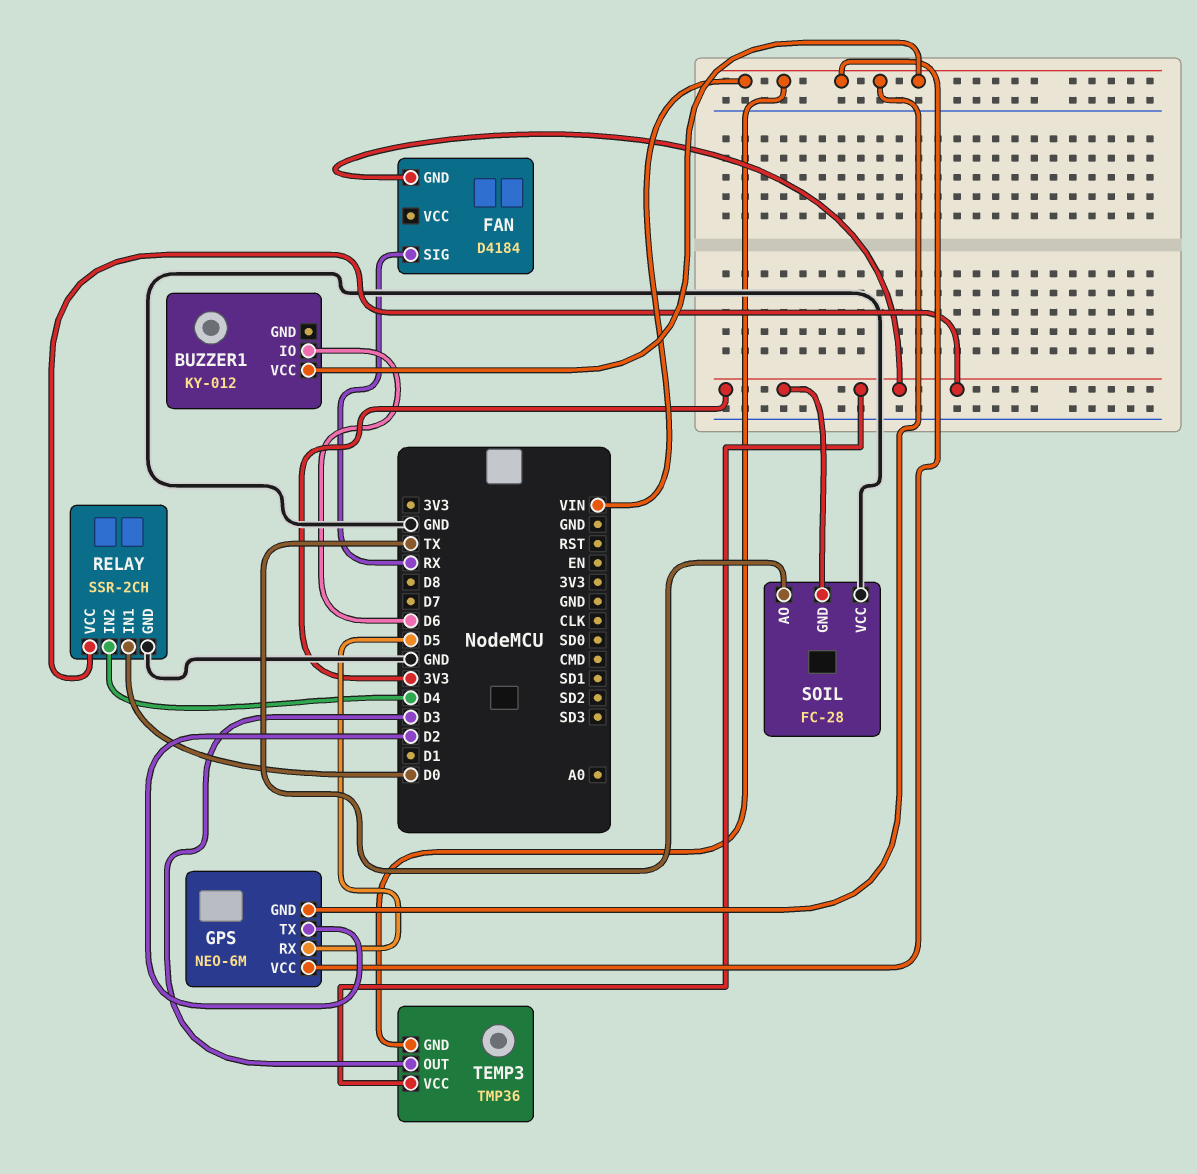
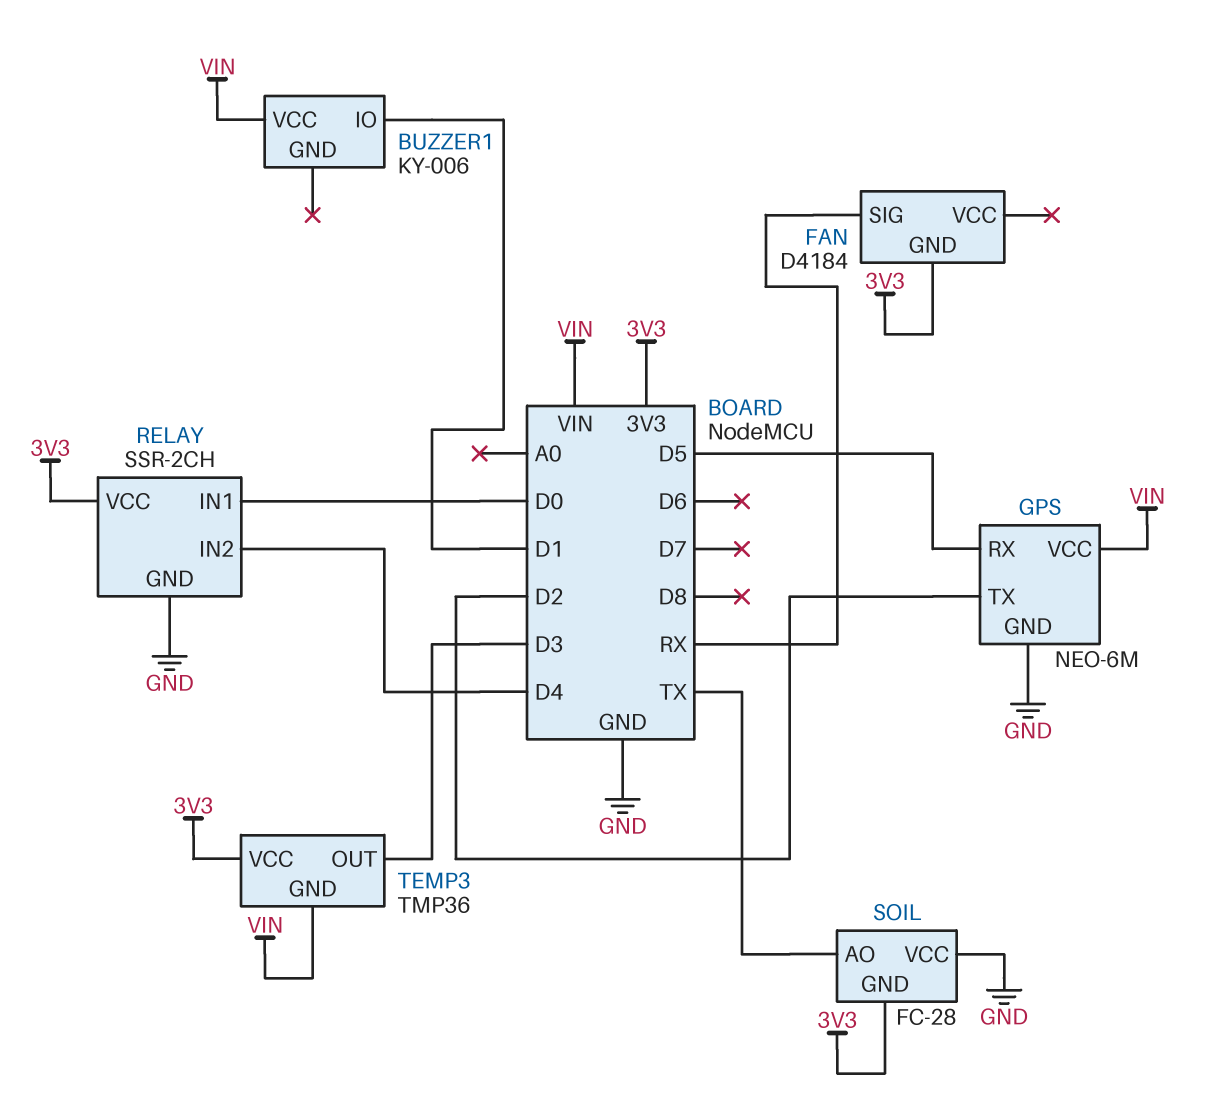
BUZZER1: KY-012 -> KY-006
BUZZER1 pin IO: D6 -> D1
GPS pin GND: VIN -> GND

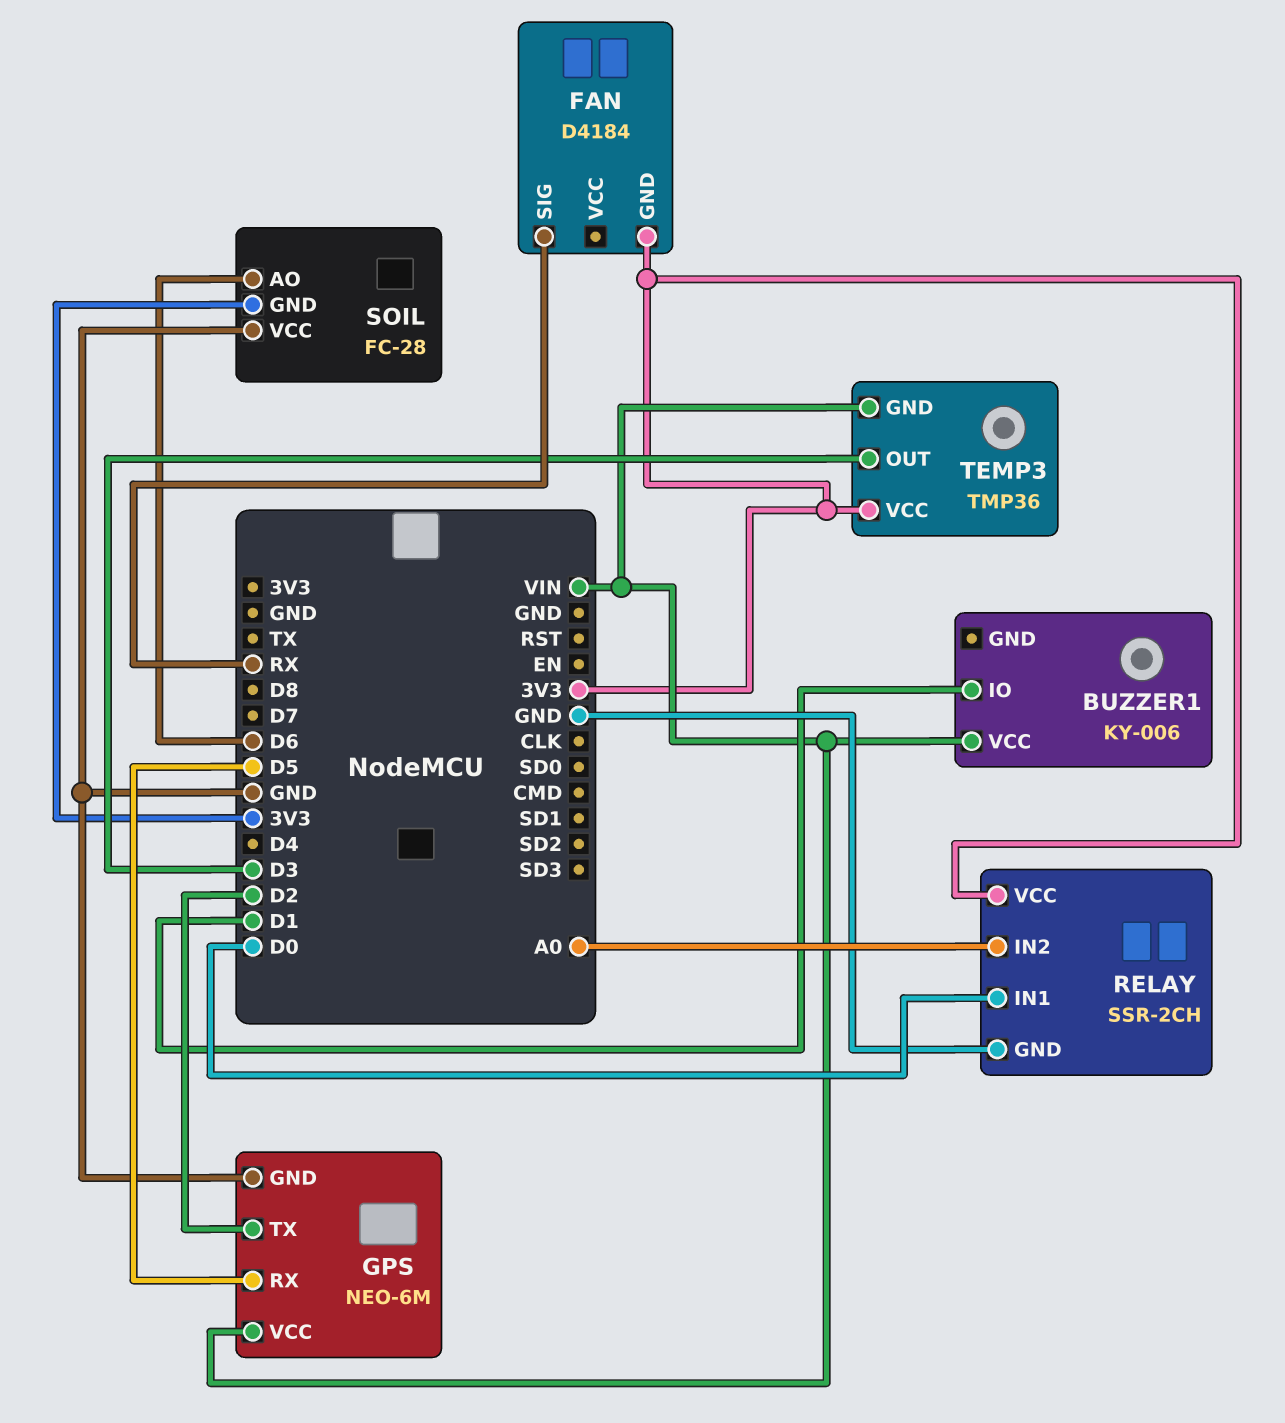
RELAY pin IN2: D4 -> A0
SOIL pin AO: TX -> D6

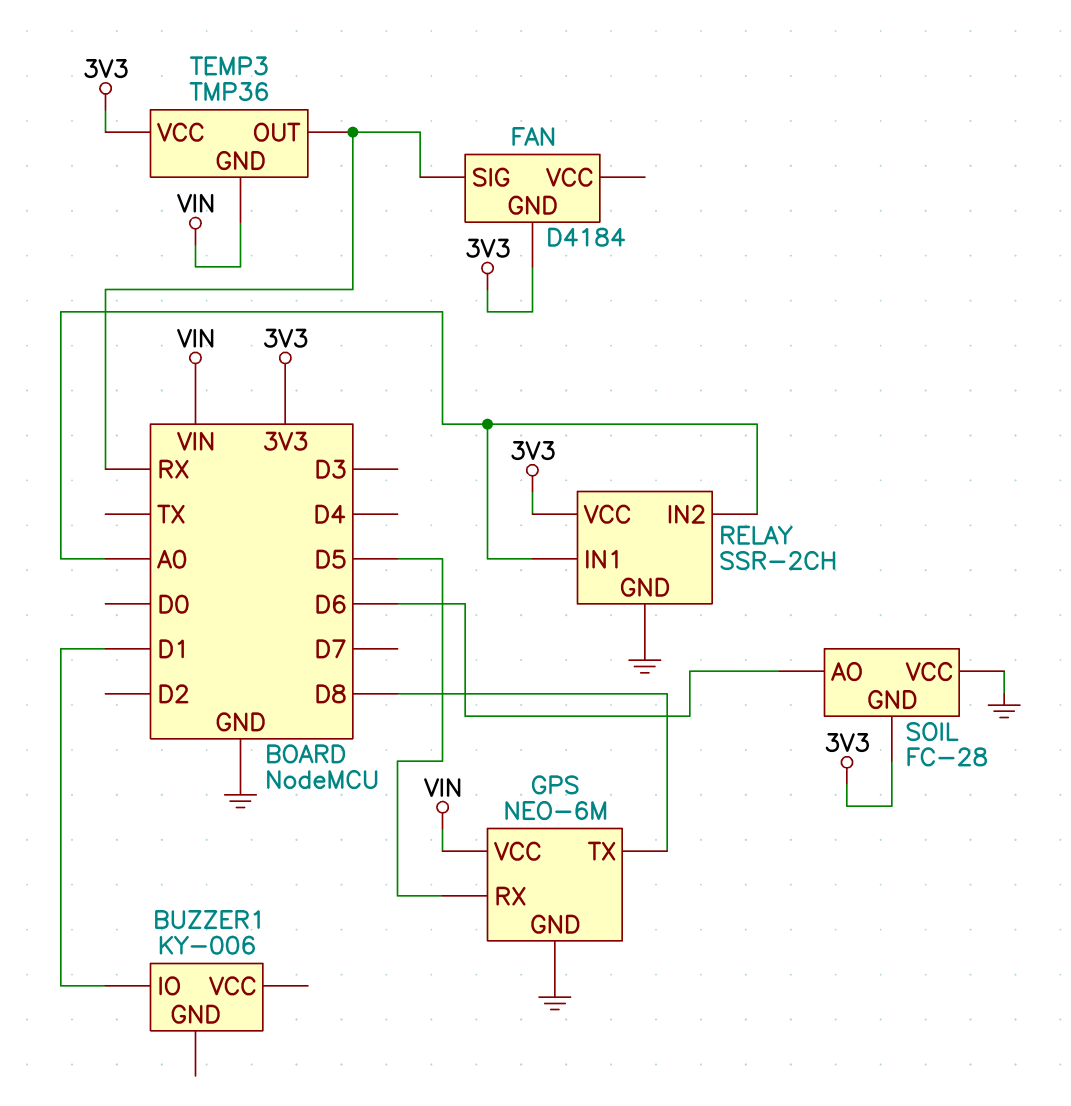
BUZZER1 pin VCC: VIN -> none
GPS pin TX: D2 -> D8
RELAY pin IN1: D0 -> A0
TEMP3 pin OUT: D3 -> RX

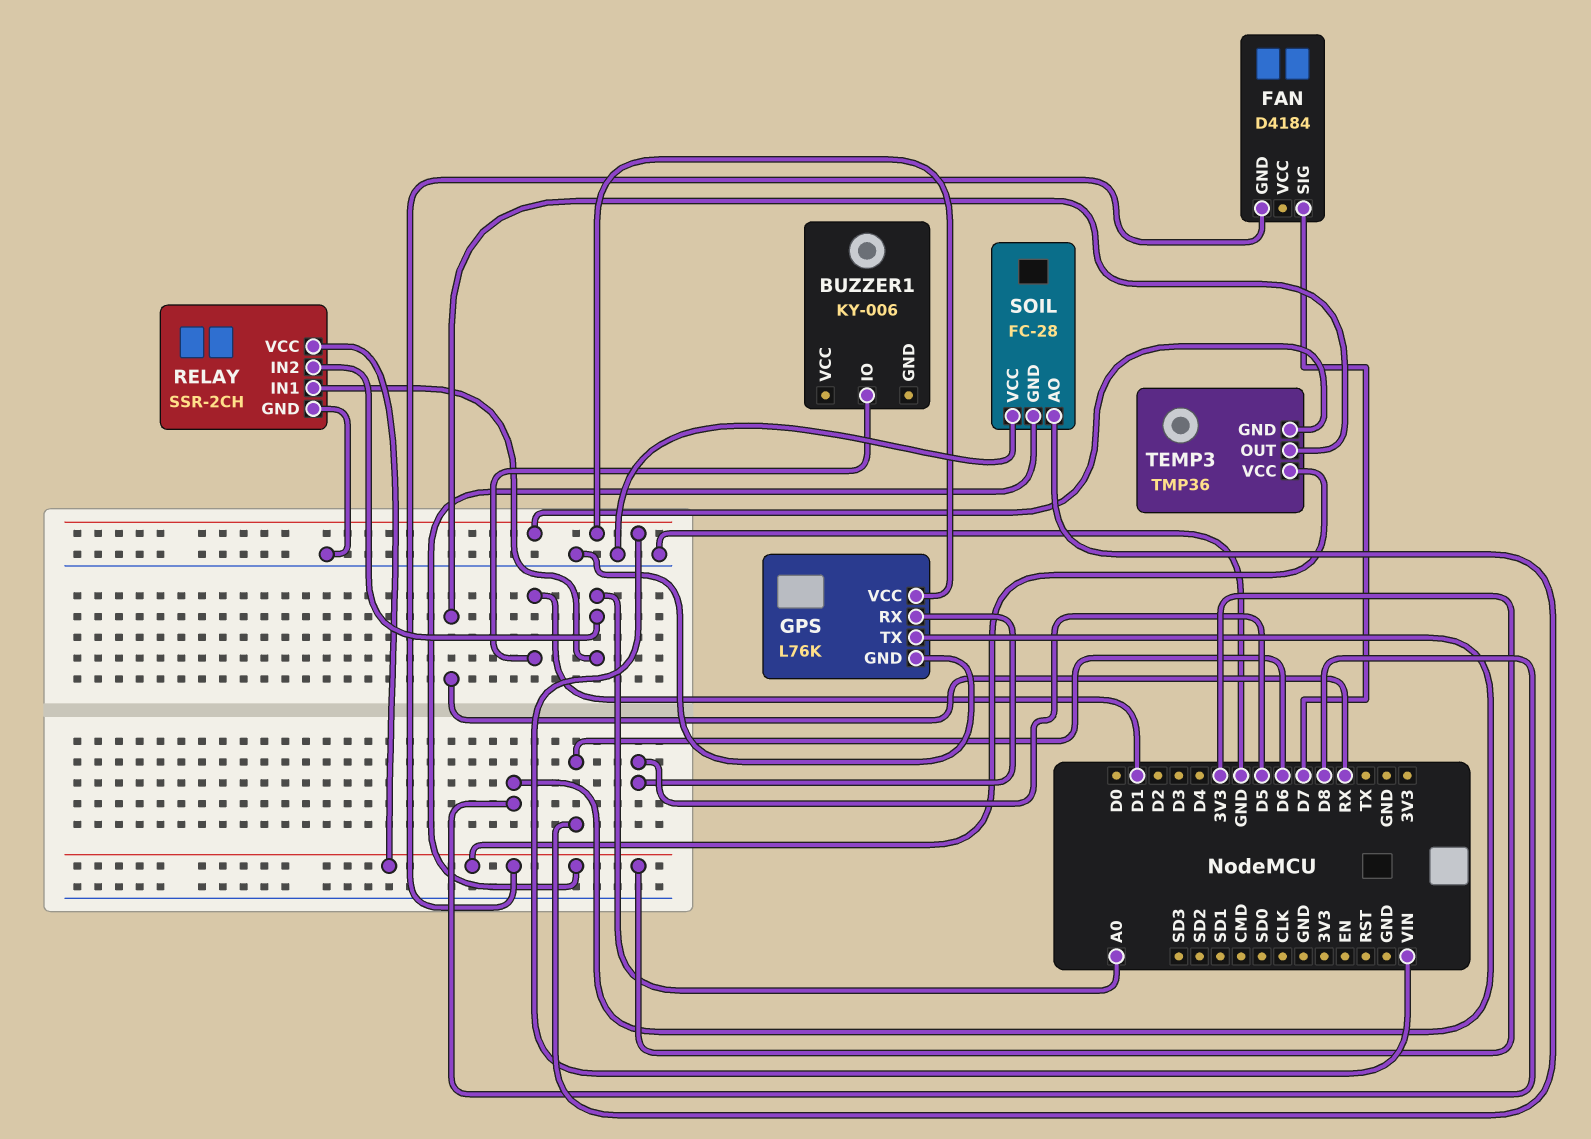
FAN pin SIG: RX -> D7
GPS: NEO-6M -> L76K

